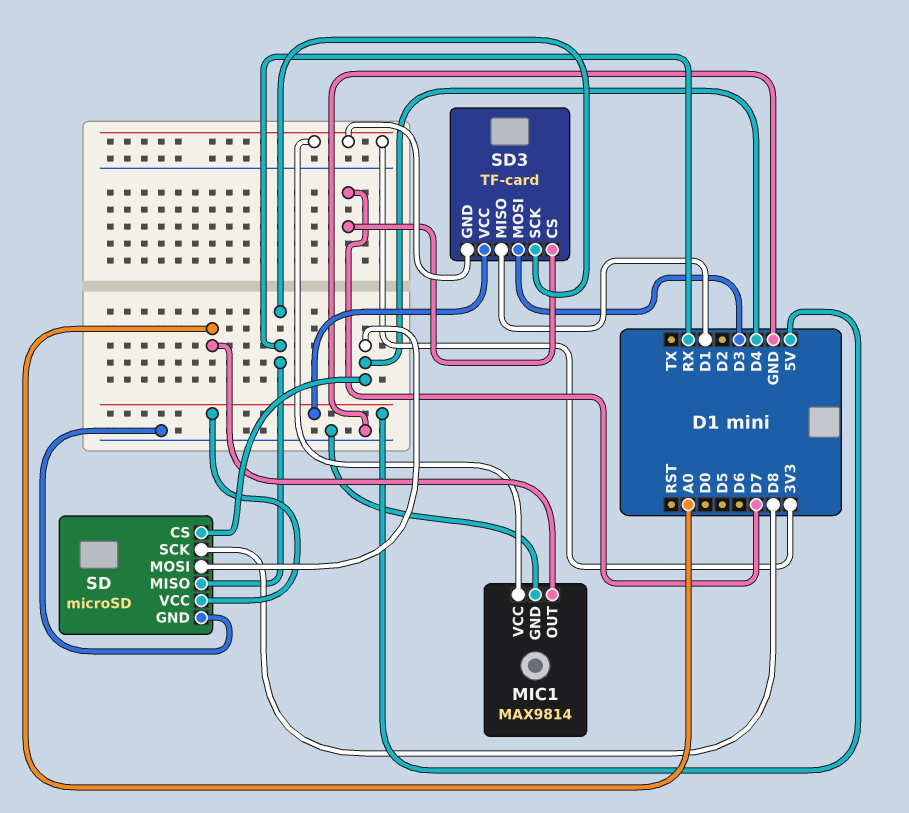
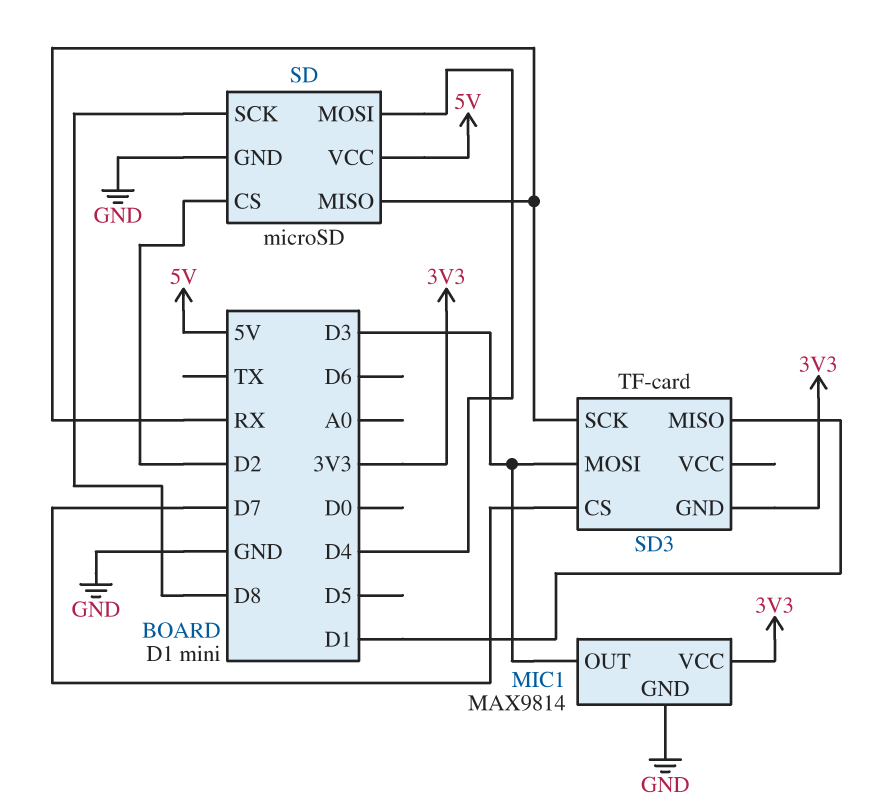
MIC1 pin OUT: A0 -> D3
SD pin CS: D4 -> D2
SD3 pin VCC: 5V -> none

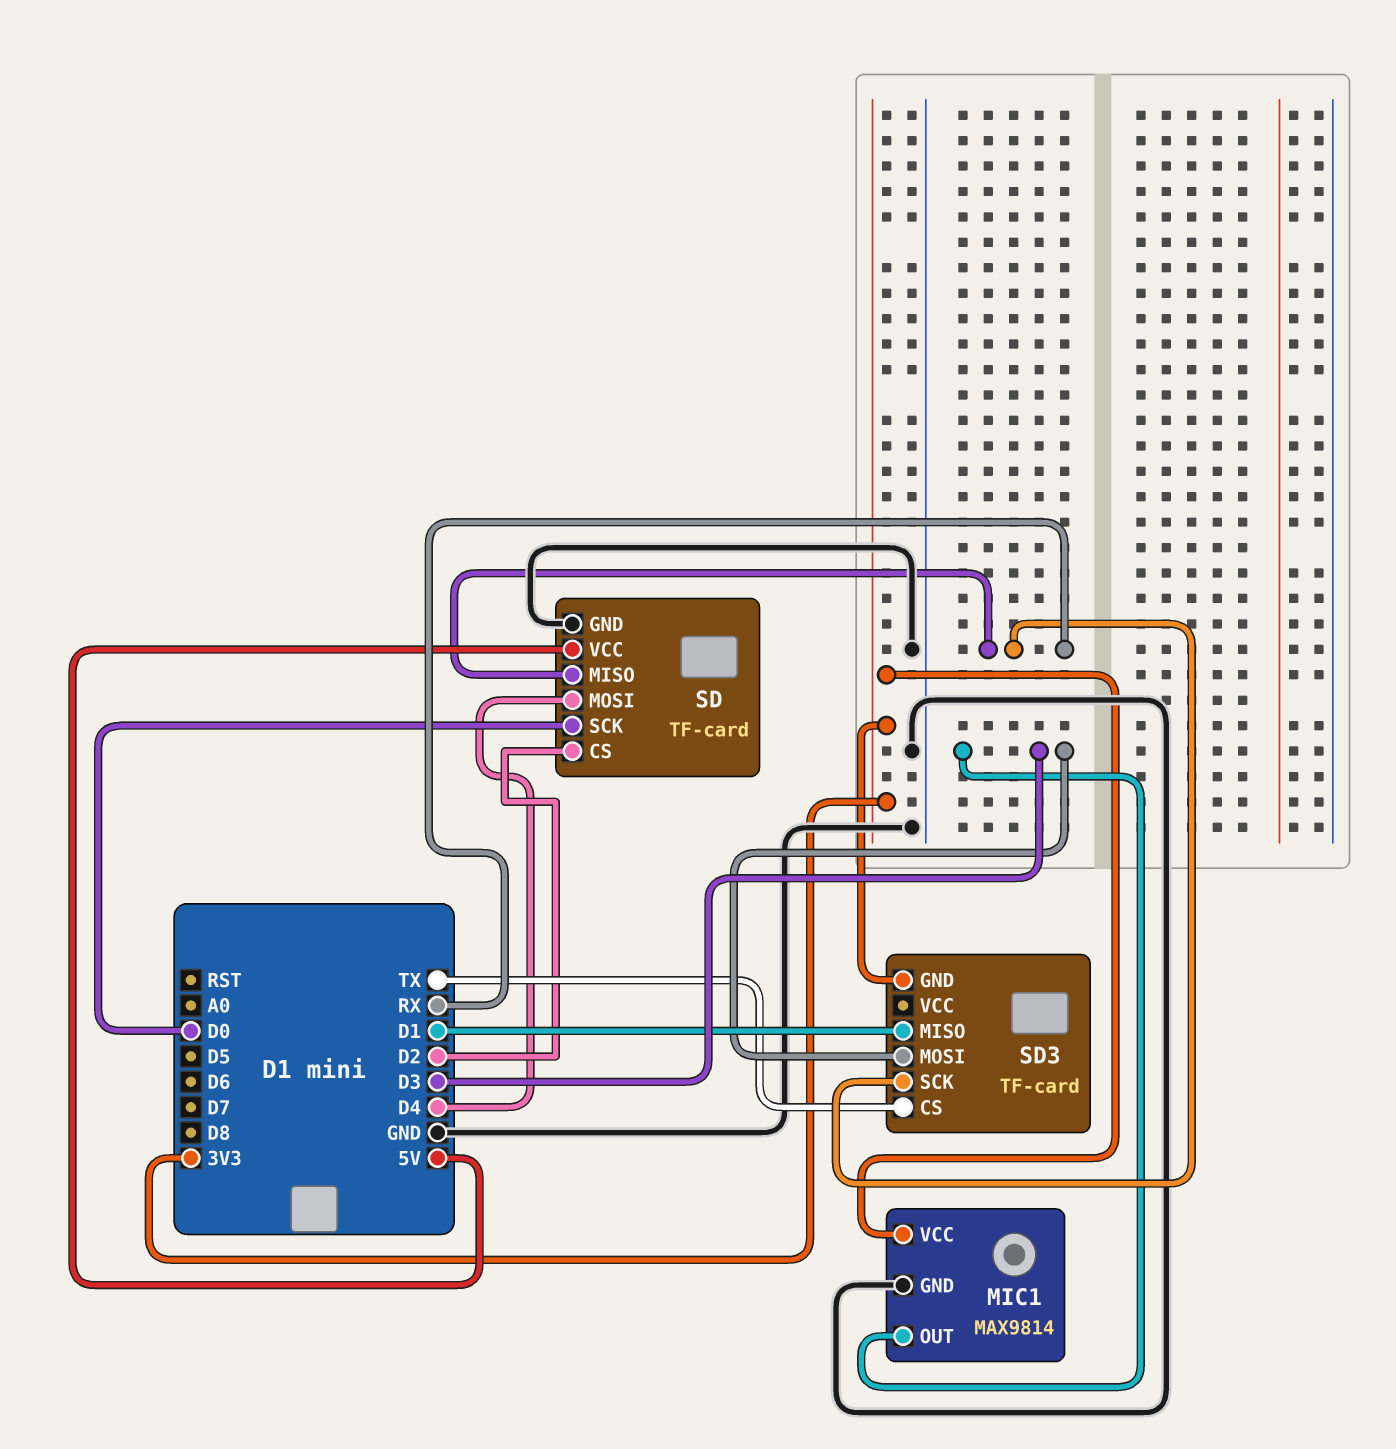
SD: microSD -> TF-card
SD pin SCK: D8 -> D0
SD3 pin CS: D7 -> TX

